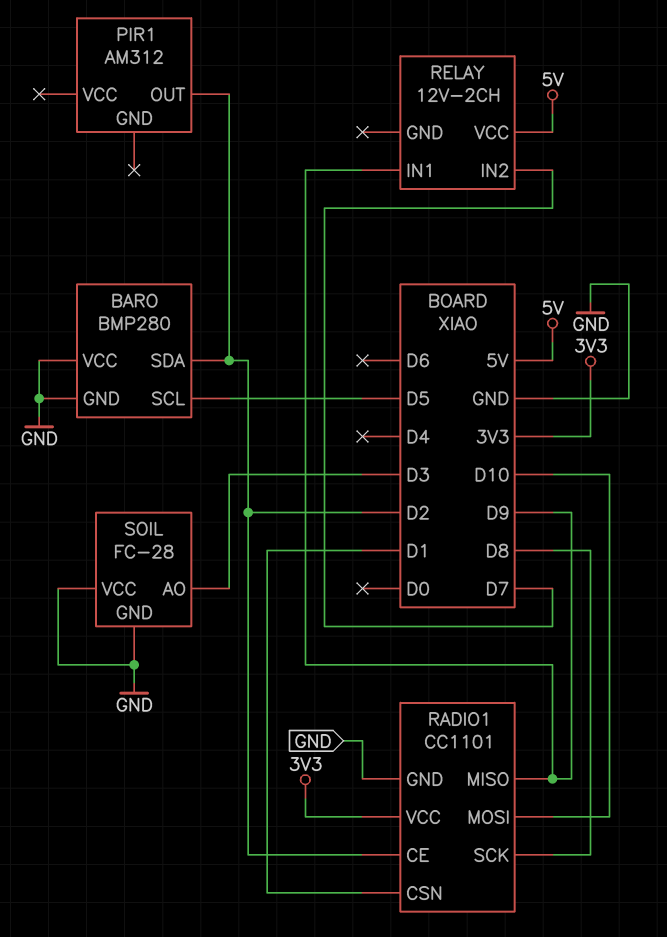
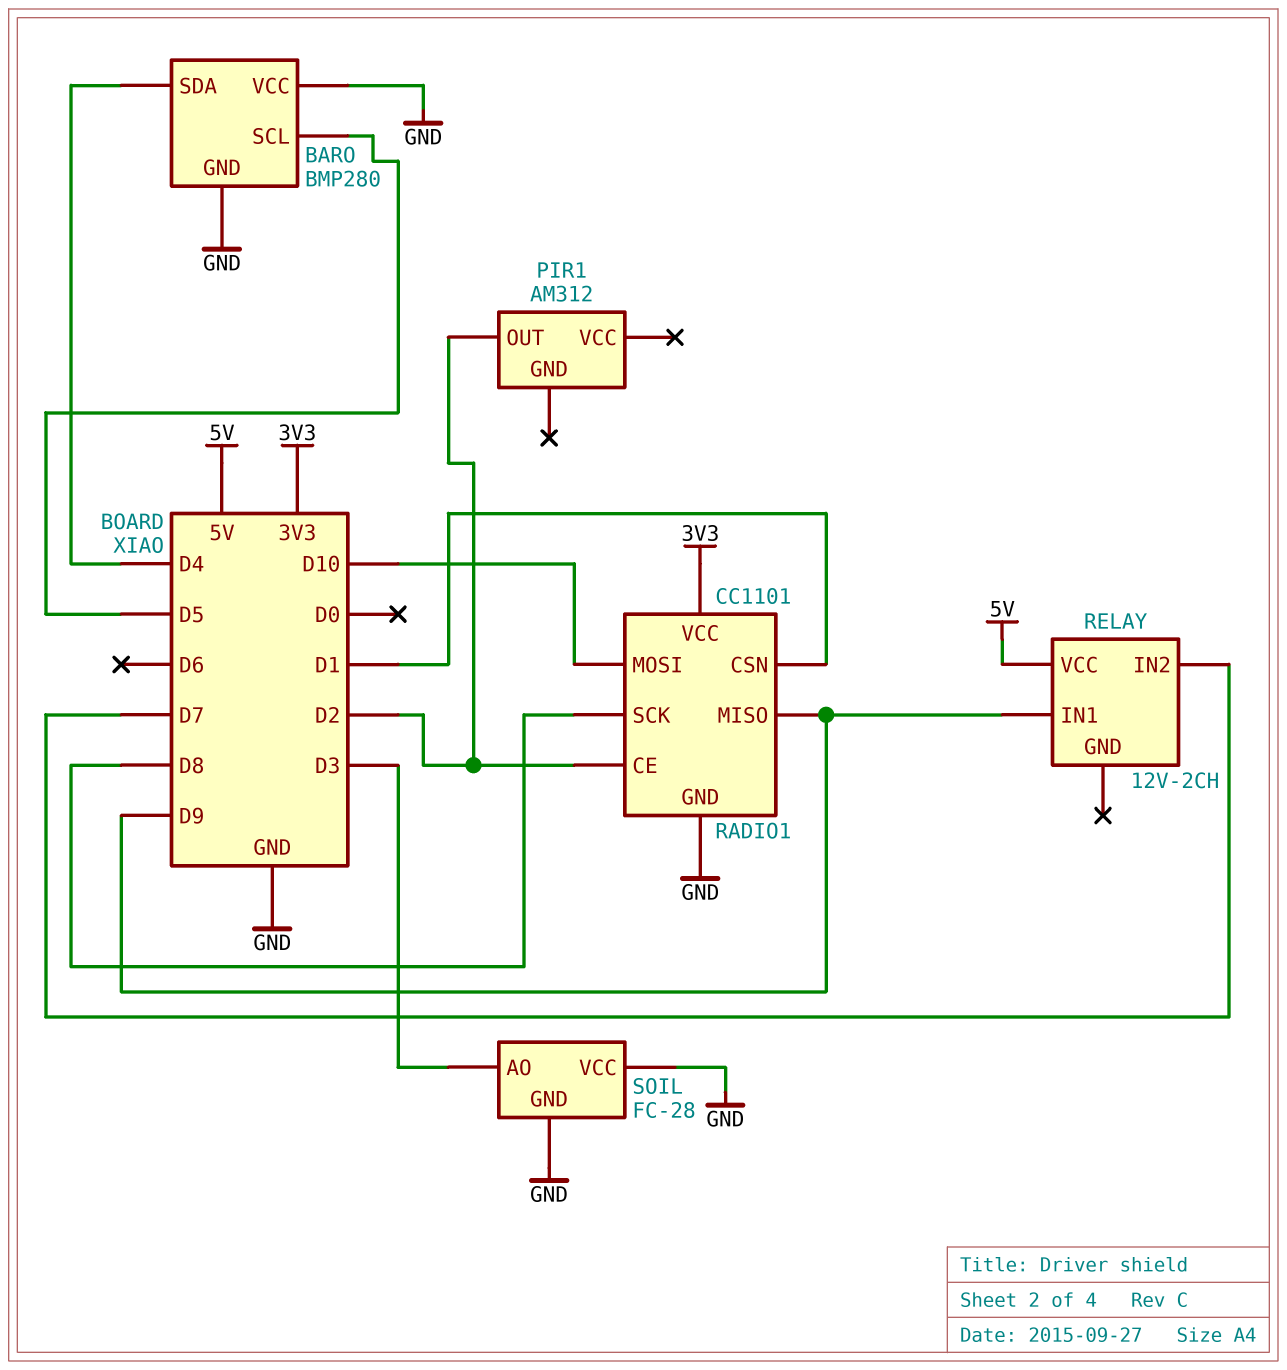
BARO pin SDA: D2 -> D4

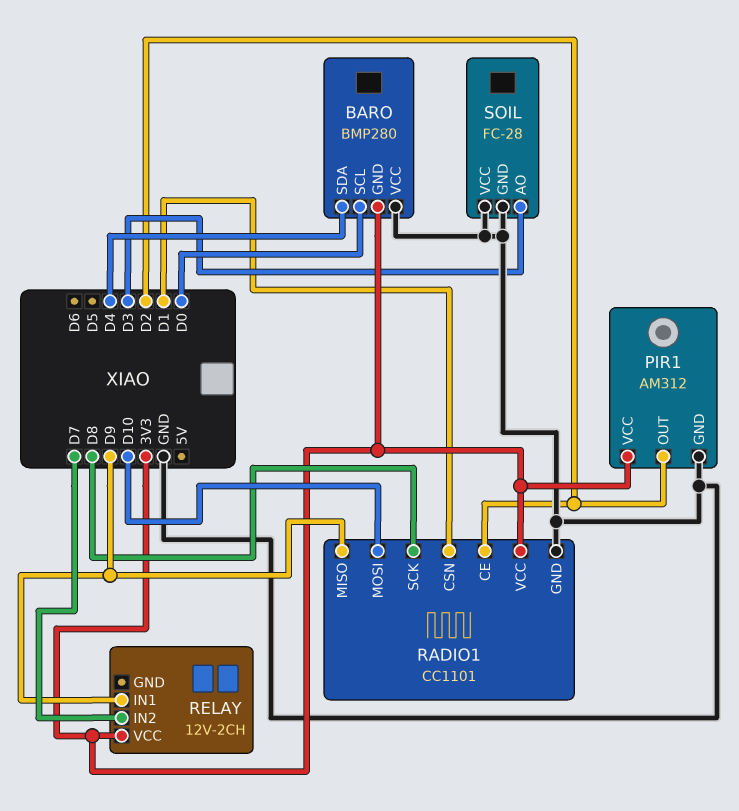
BARO pin GND: GND -> 3V3
BARO pin SCL: D5 -> D0
PIR1 pin GND: none -> GND
PIR1 pin VCC: none -> 3V3
RELAY pin VCC: 5V -> 3V3

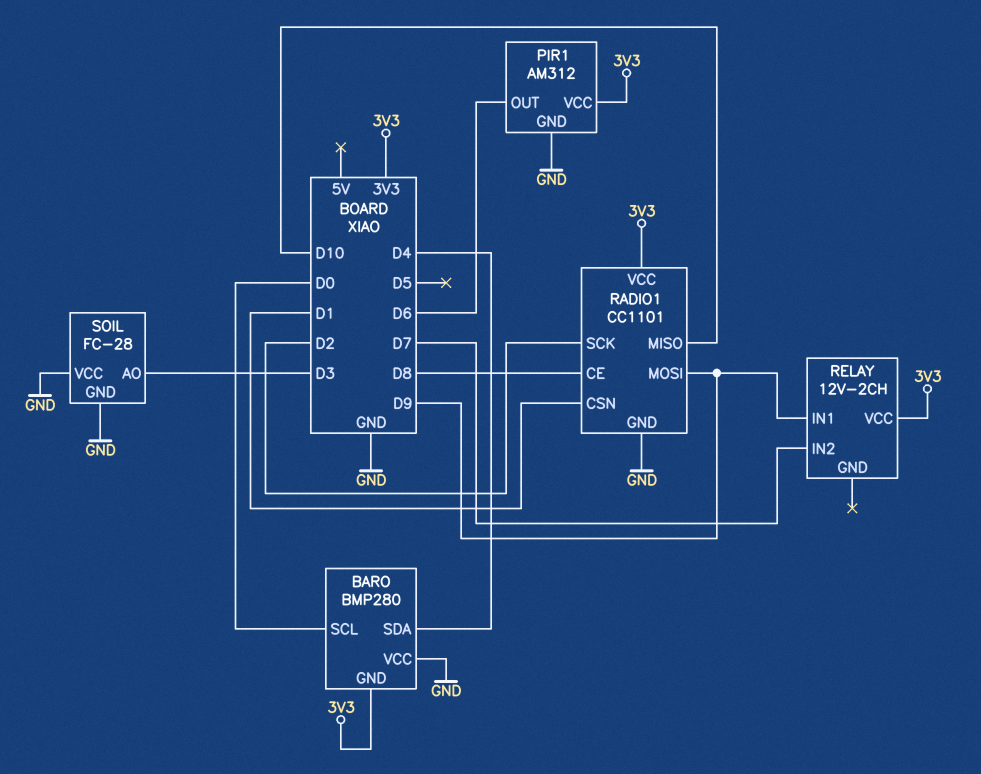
PIR1 pin OUT: D2 -> D6
RADIO1 pin CE: D2 -> D8
RADIO1 pin MISO: D9 -> D10
RADIO1 pin MOSI: D10 -> D9
RADIO1 pin SCK: D8 -> D2

